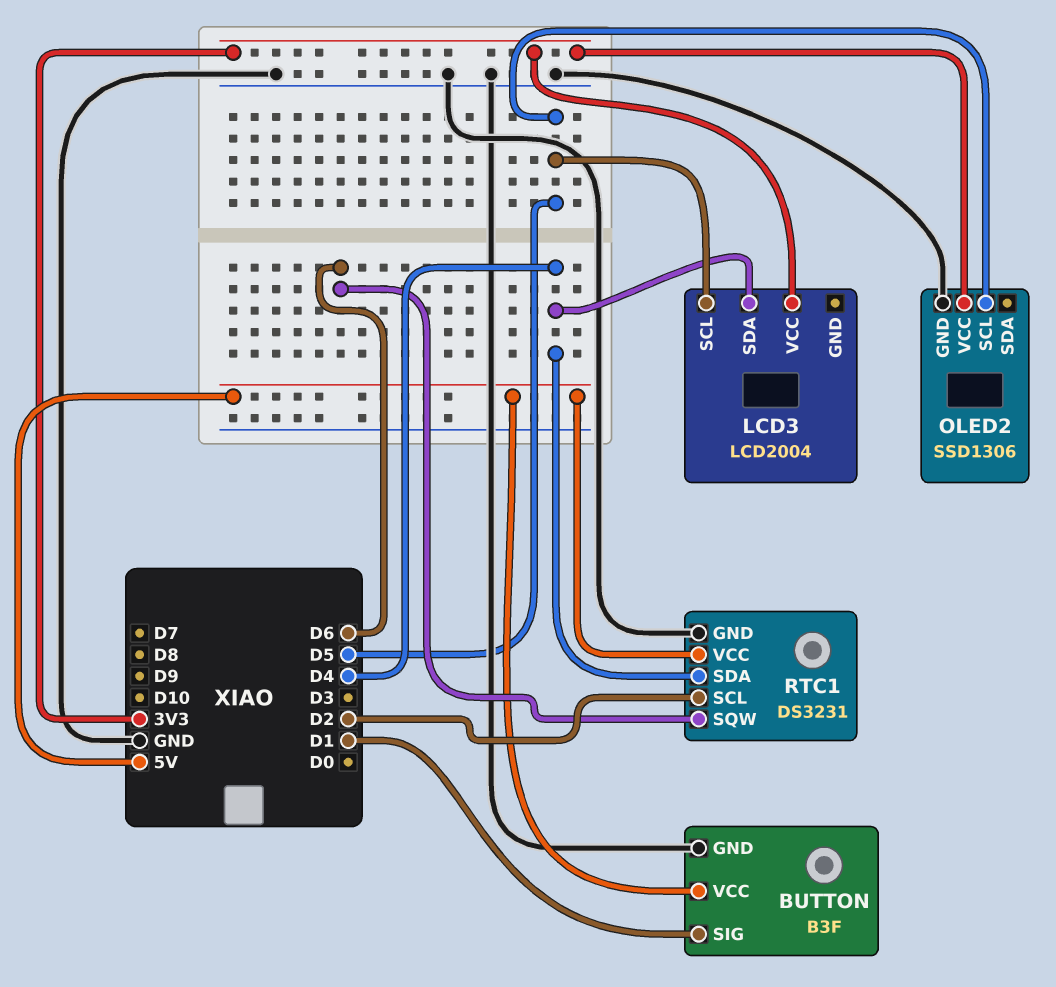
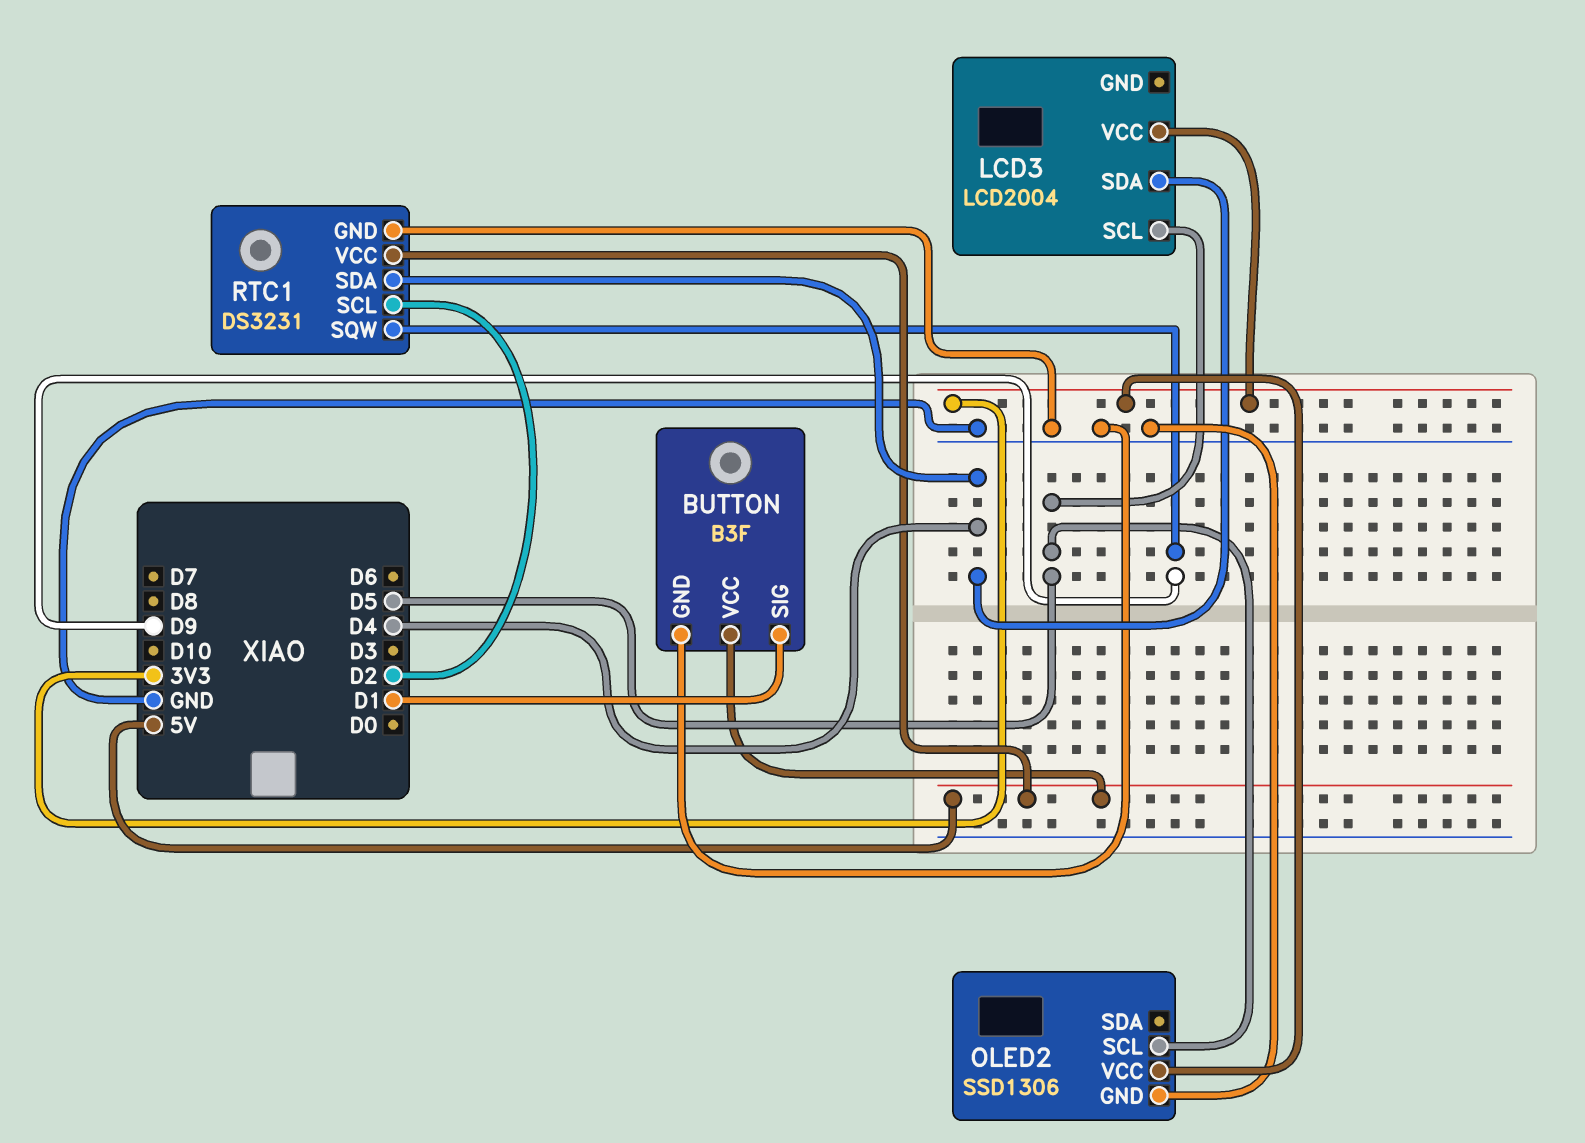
RTC1 pin SQW: D6 -> D9

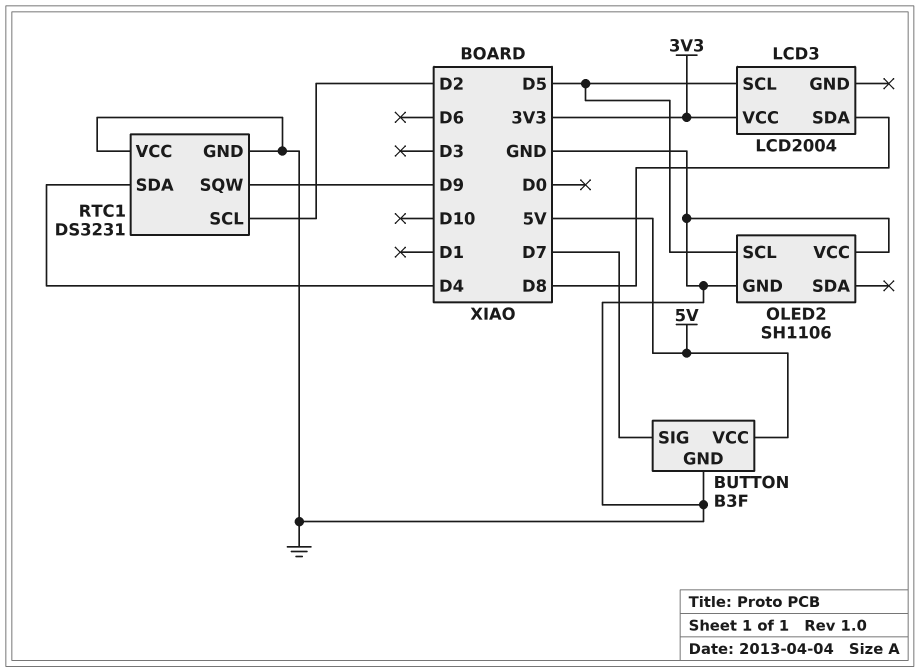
BUTTON pin SIG: D1 -> D7
LCD3 pin SDA: D4 -> D8
OLED2: SSD1306 -> SH1106
OLED2 pin VCC: 3V3 -> GND
RTC1 pin VCC: 5V -> GND

